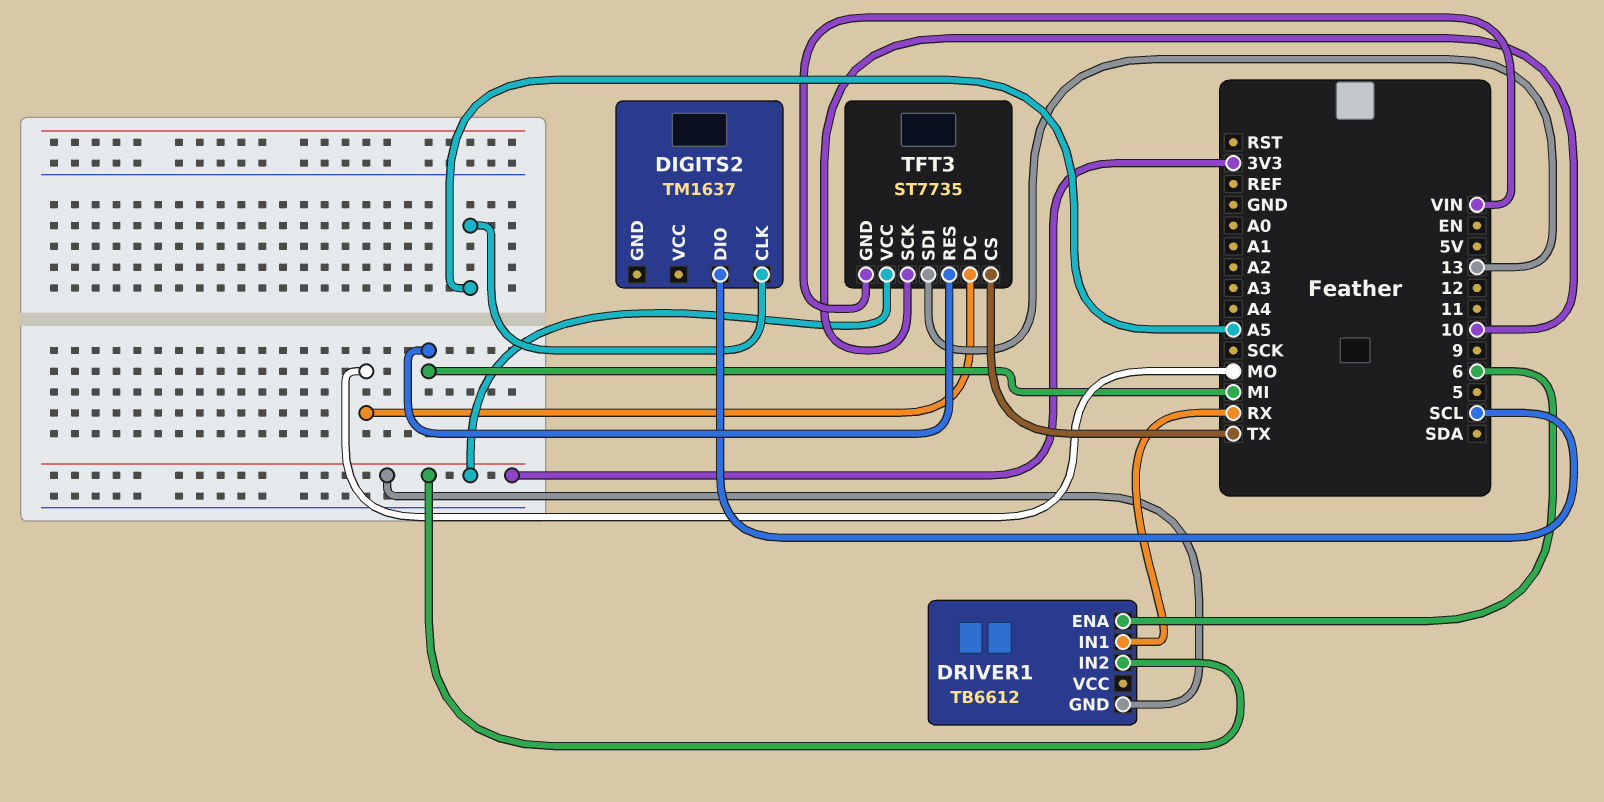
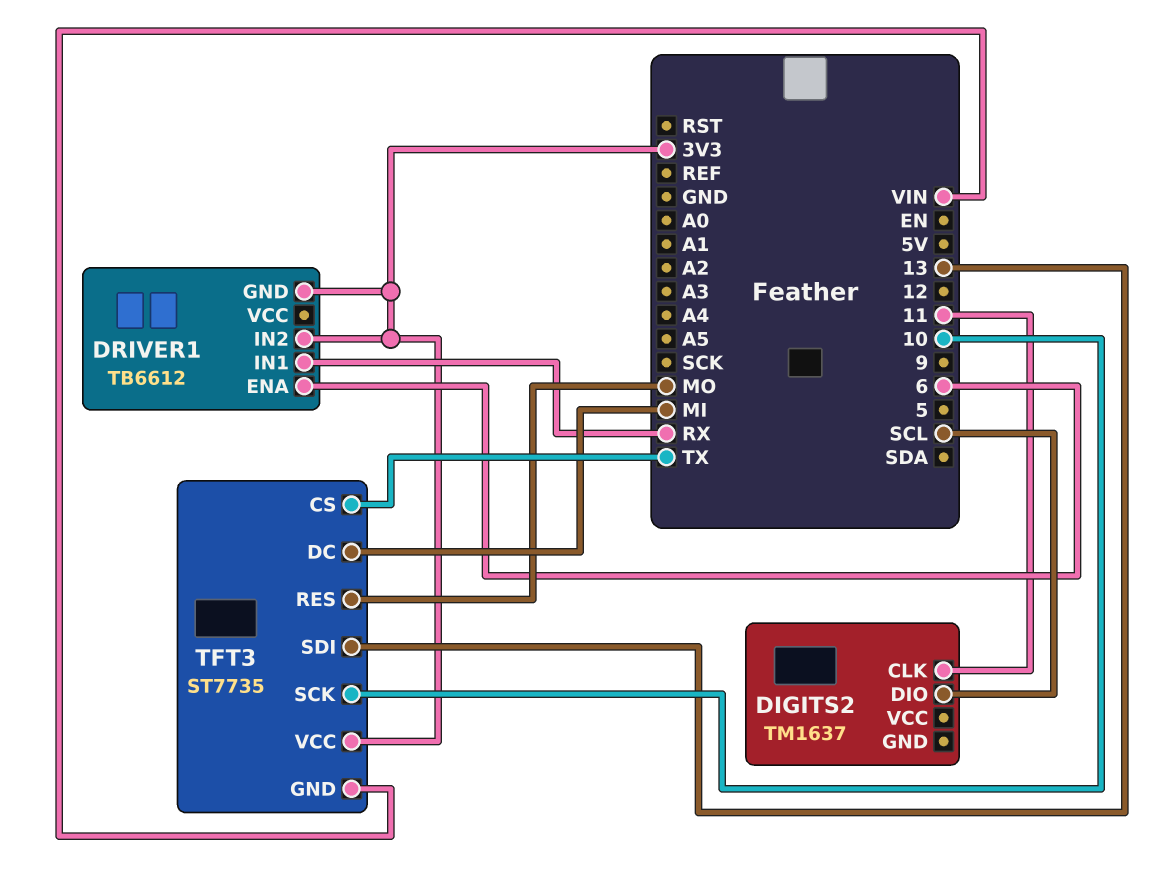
DIGITS2 pin CLK: A5 -> 11
TFT3 pin DC: MO -> MI
TFT3 pin RES: MI -> MO

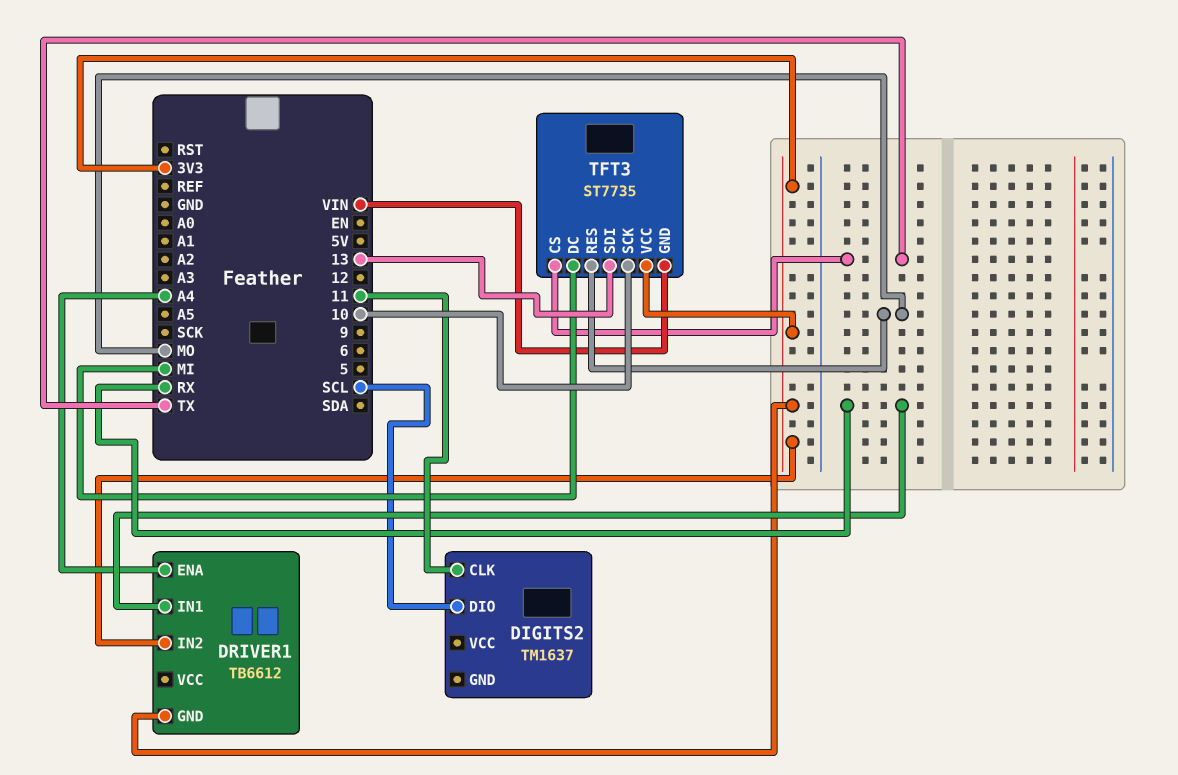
DRIVER1 pin ENA: 6 -> A4

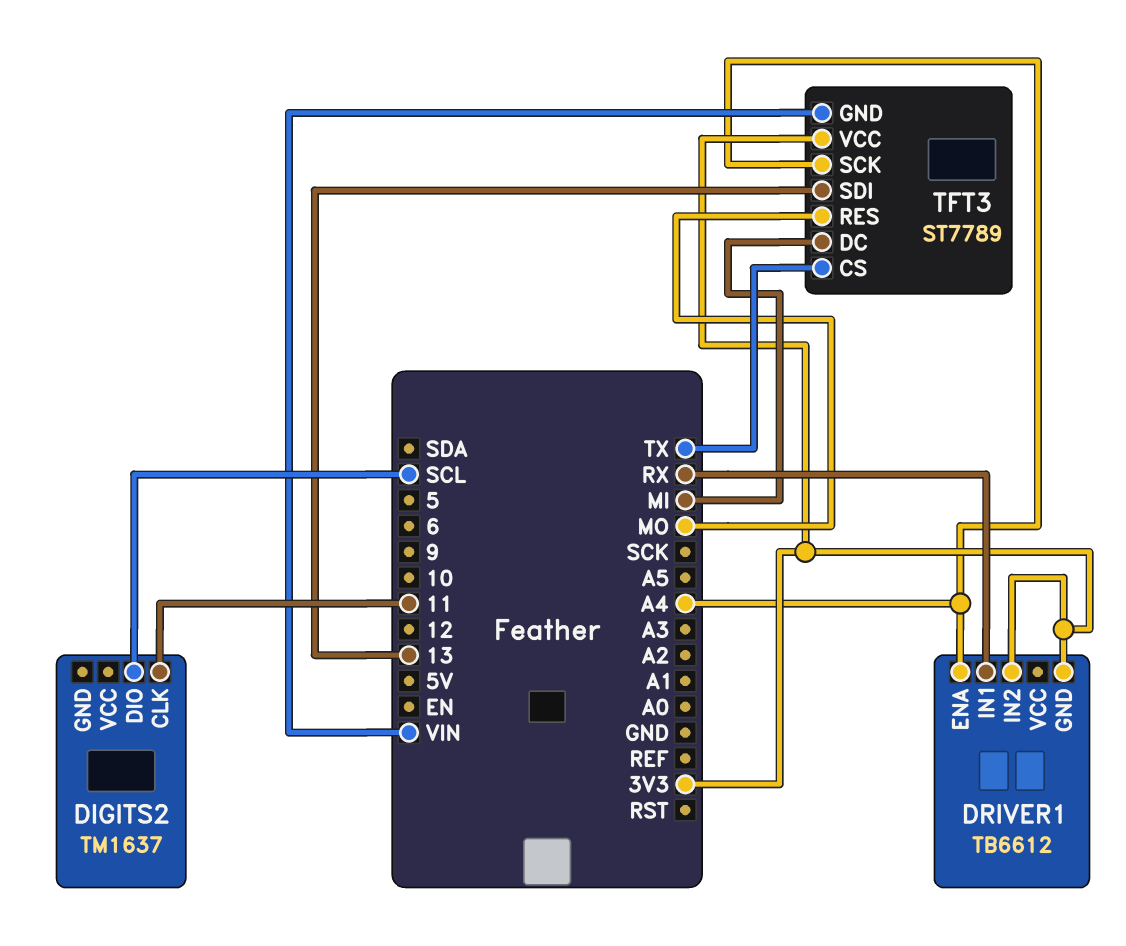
TFT3: ST7735 -> ST7789
TFT3 pin SCK: 10 -> A4

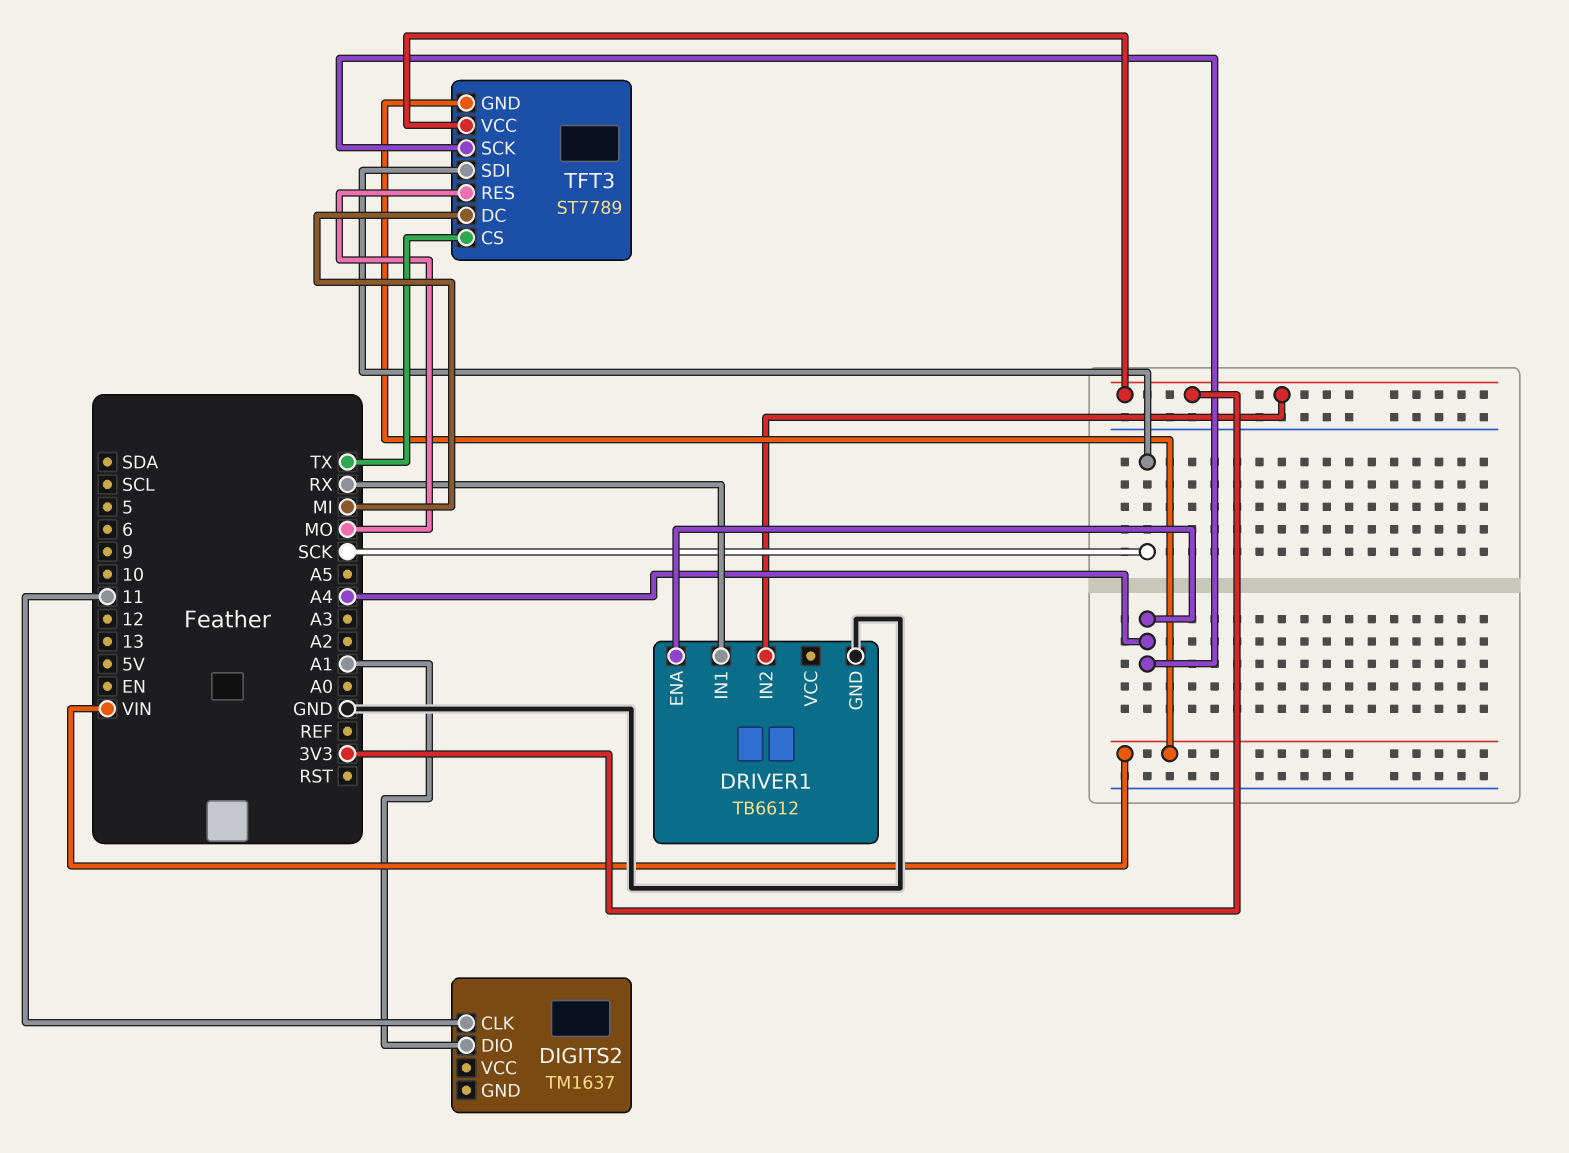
DIGITS2 pin DIO: SCL -> A1
DRIVER1 pin GND: 3V3 -> GND
TFT3 pin SDI: 13 -> SCK

